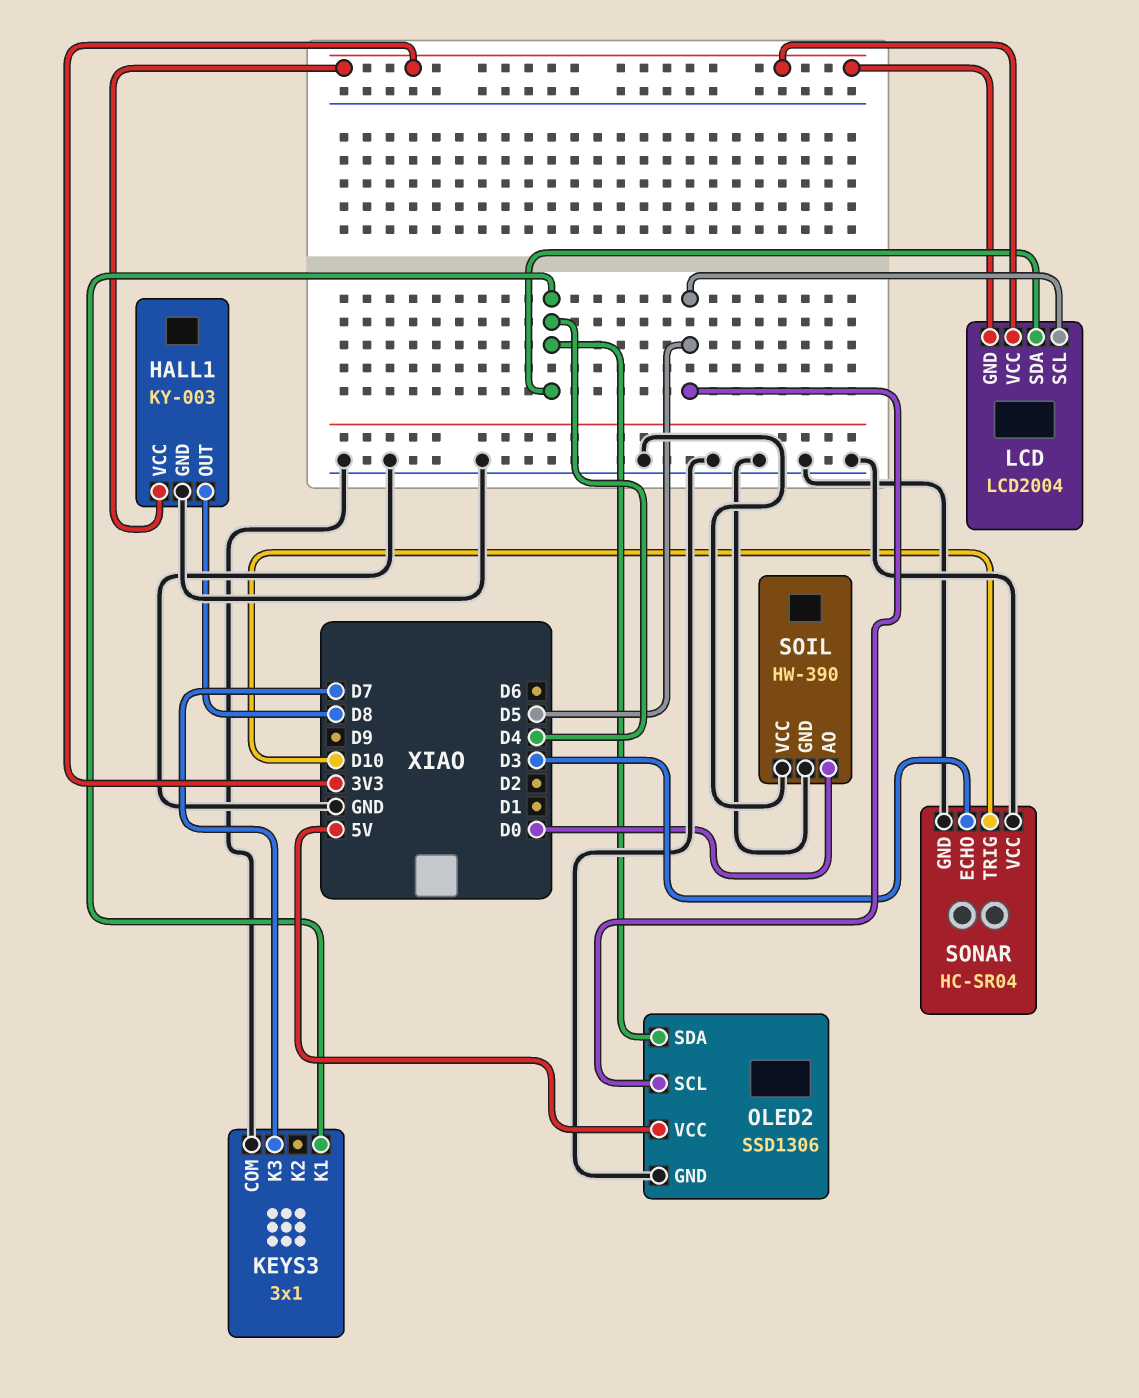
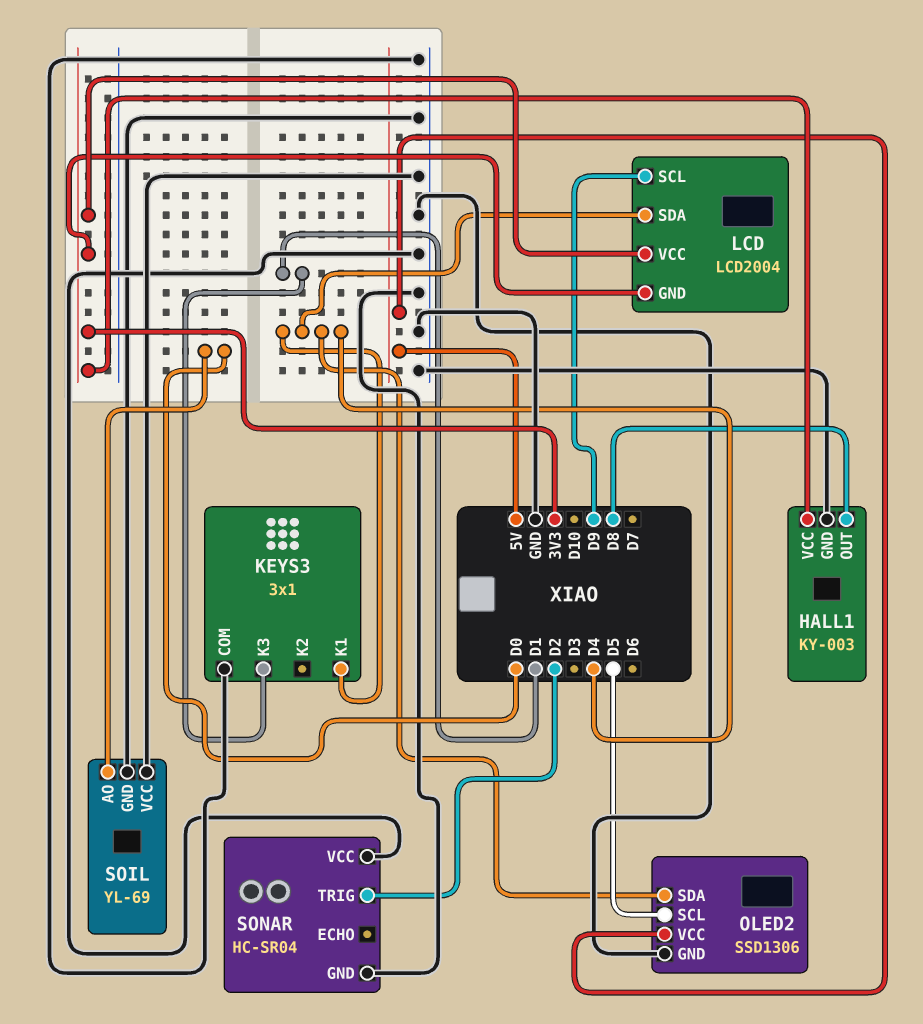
KEYS3 pin K3: D7 -> D1
LCD pin SCL: D5 -> D9
SOIL: HW-390 -> YL-69
SONAR pin ECHO: D3 -> none
SONAR pin TRIG: D10 -> D2

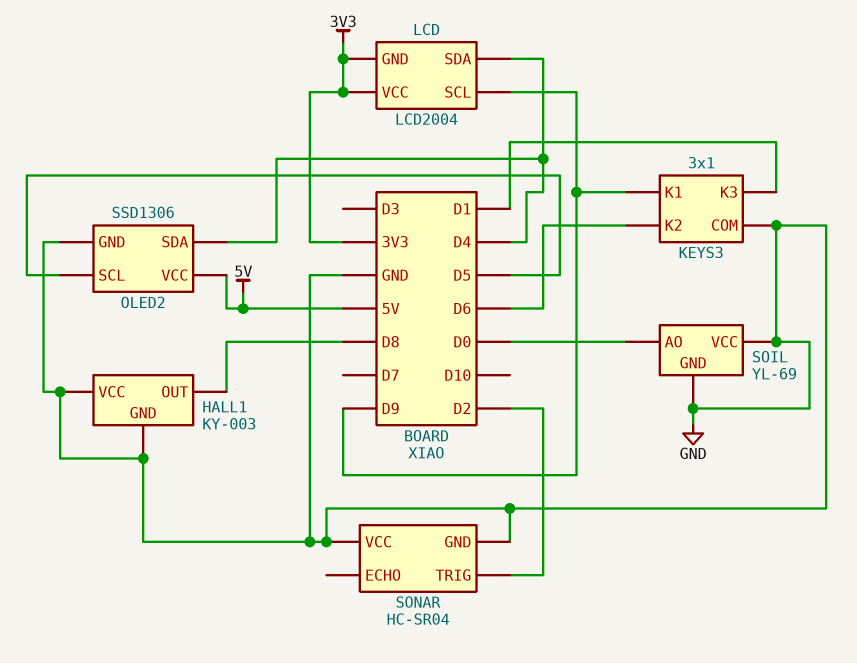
HALL1 pin VCC: 3V3 -> GND
KEYS3 pin K1: D4 -> D9
KEYS3 pin K2: none -> D6

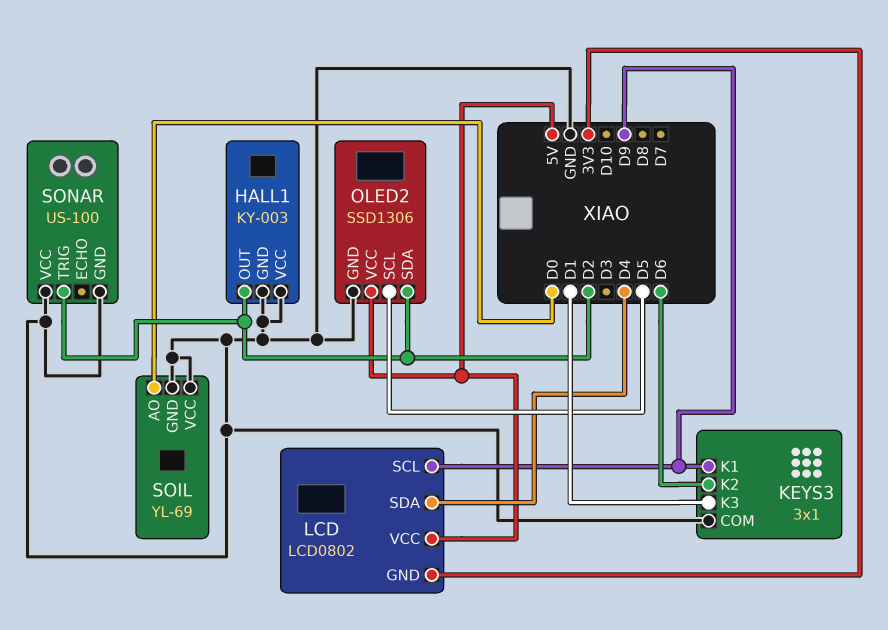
HALL1 pin OUT: D8 -> D2
LCD: LCD2004 -> LCD0802
LCD pin VCC: 3V3 -> 5V
OLED2 pin SDA: D4 -> D2
SONAR: HC-SR04 -> US-100

